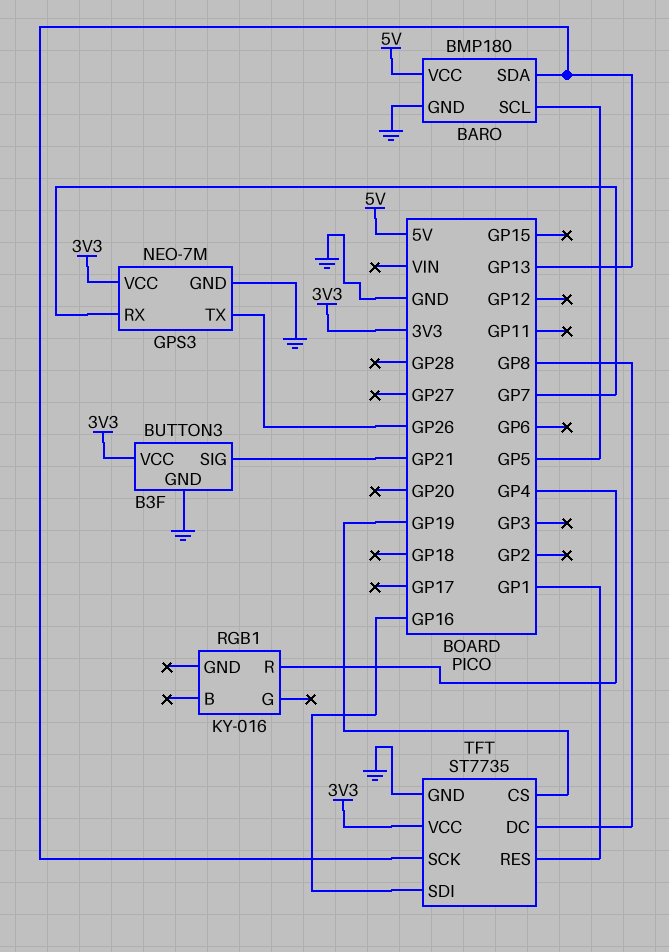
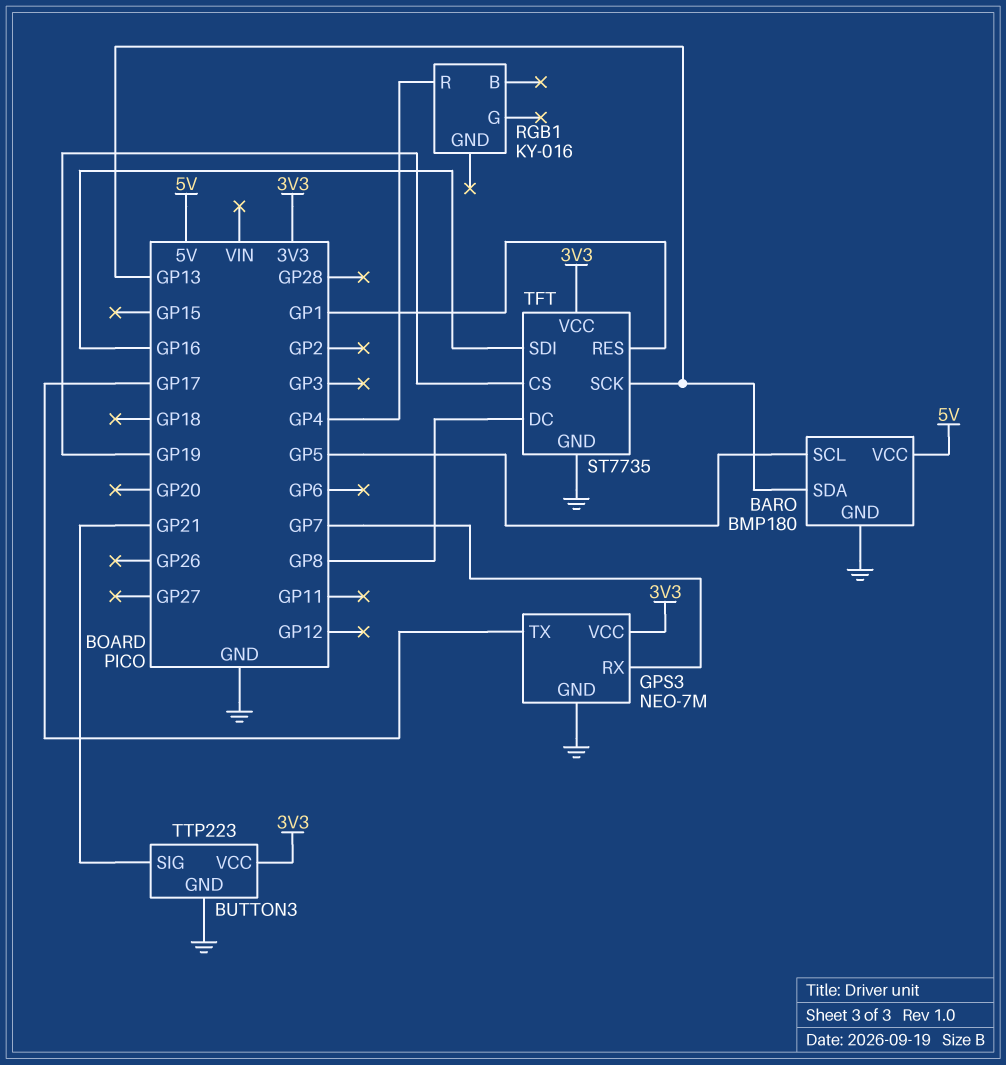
BUTTON3: B3F -> TTP223
GPS3 pin TX: GP26 -> GP17

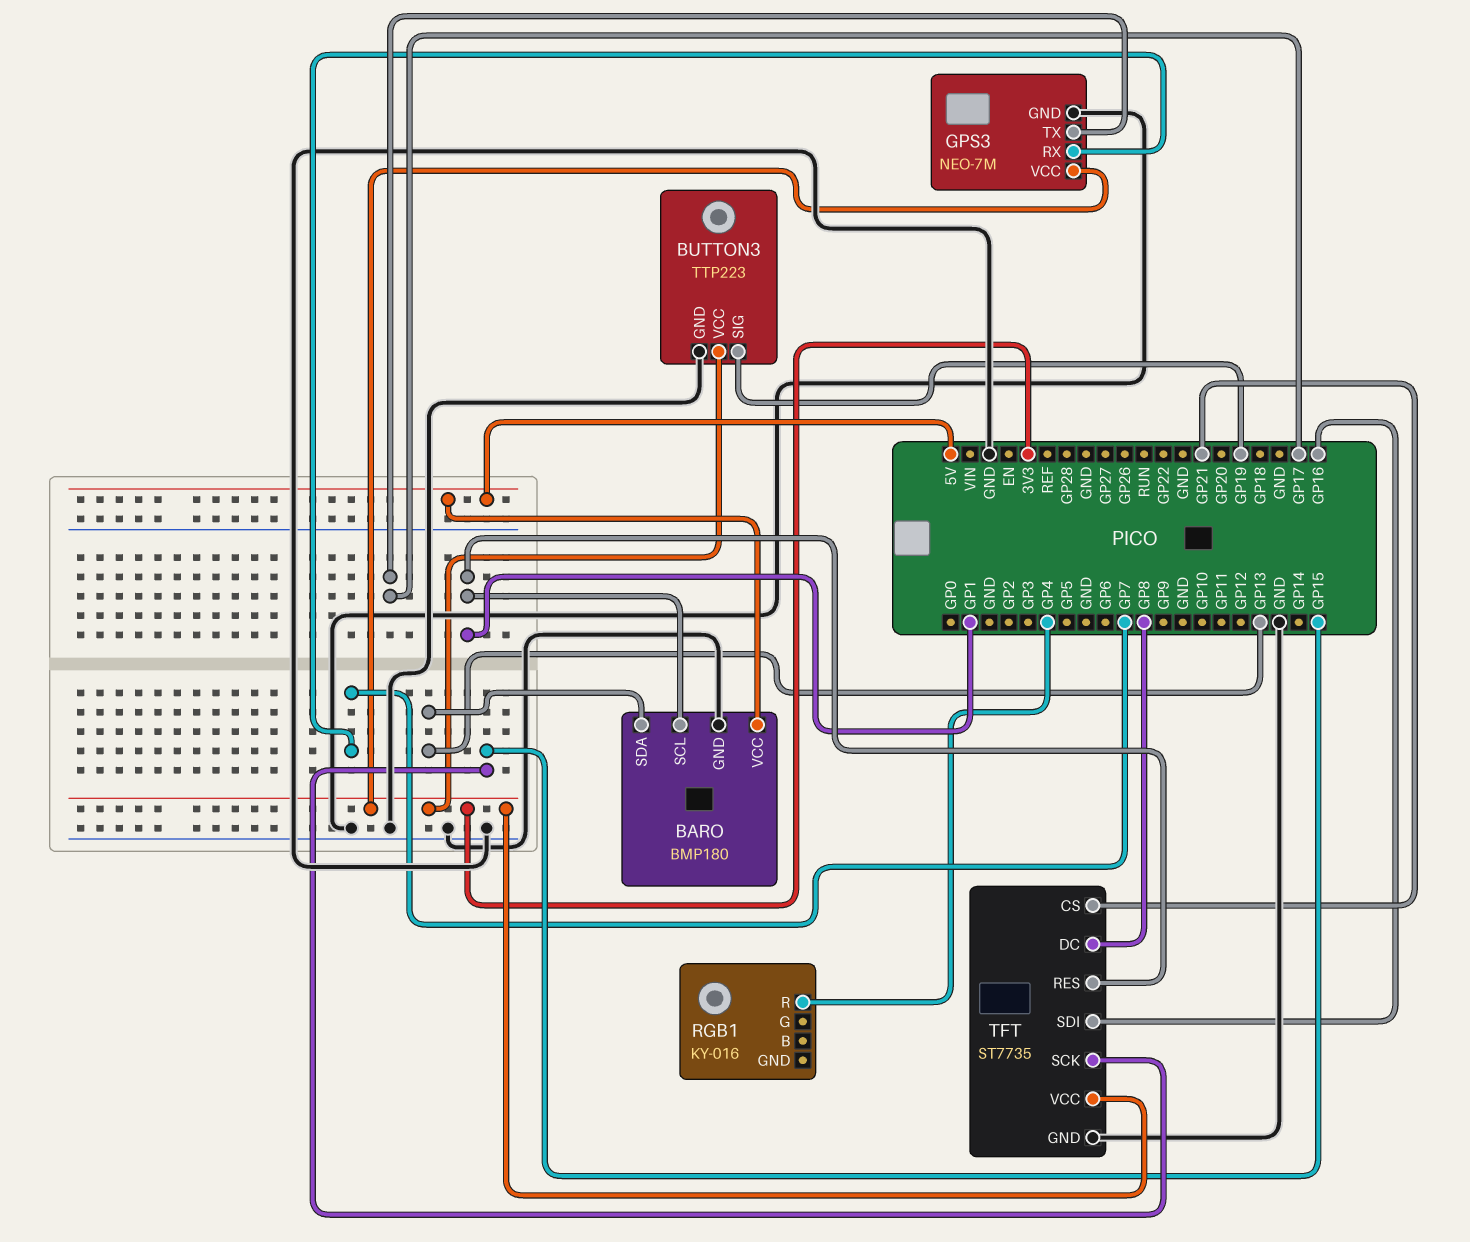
BARO pin SCL: GP5 -> GP1
BUTTON3 pin SIG: GP21 -> GP19
TFT pin CS: GP19 -> GP21
TFT pin SCK: GP13 -> GP15

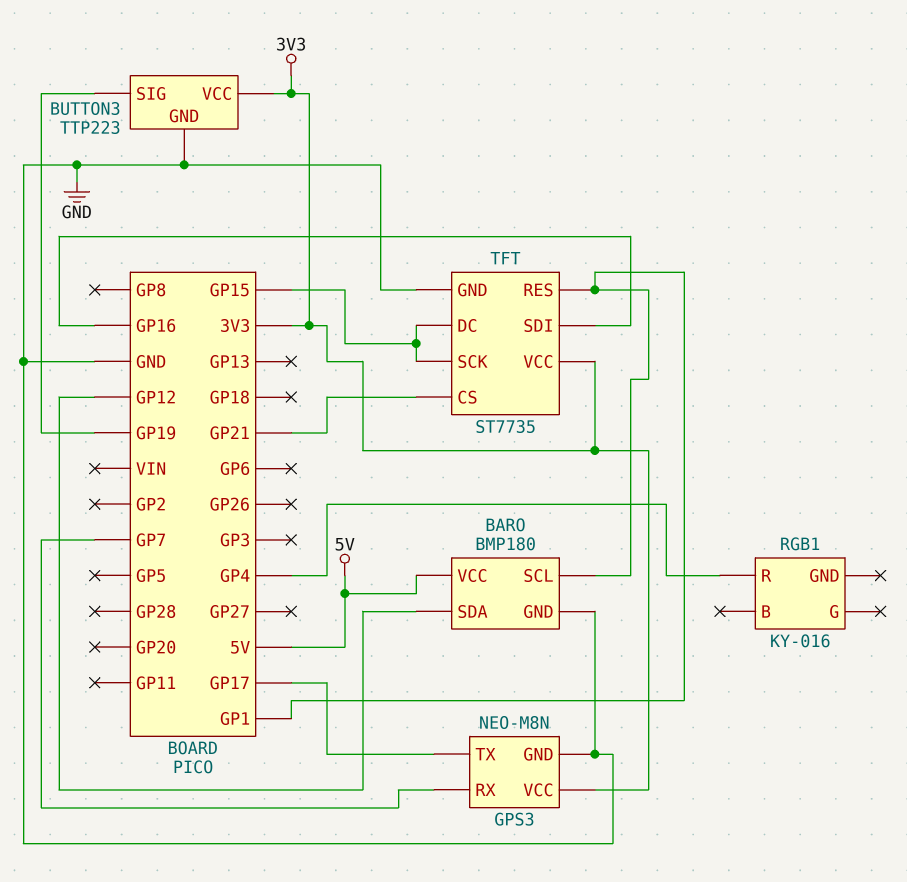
BARO pin SDA: GP13 -> GP12
GPS3: NEO-7M -> NEO-M8N
TFT pin DC: GP8 -> GP15

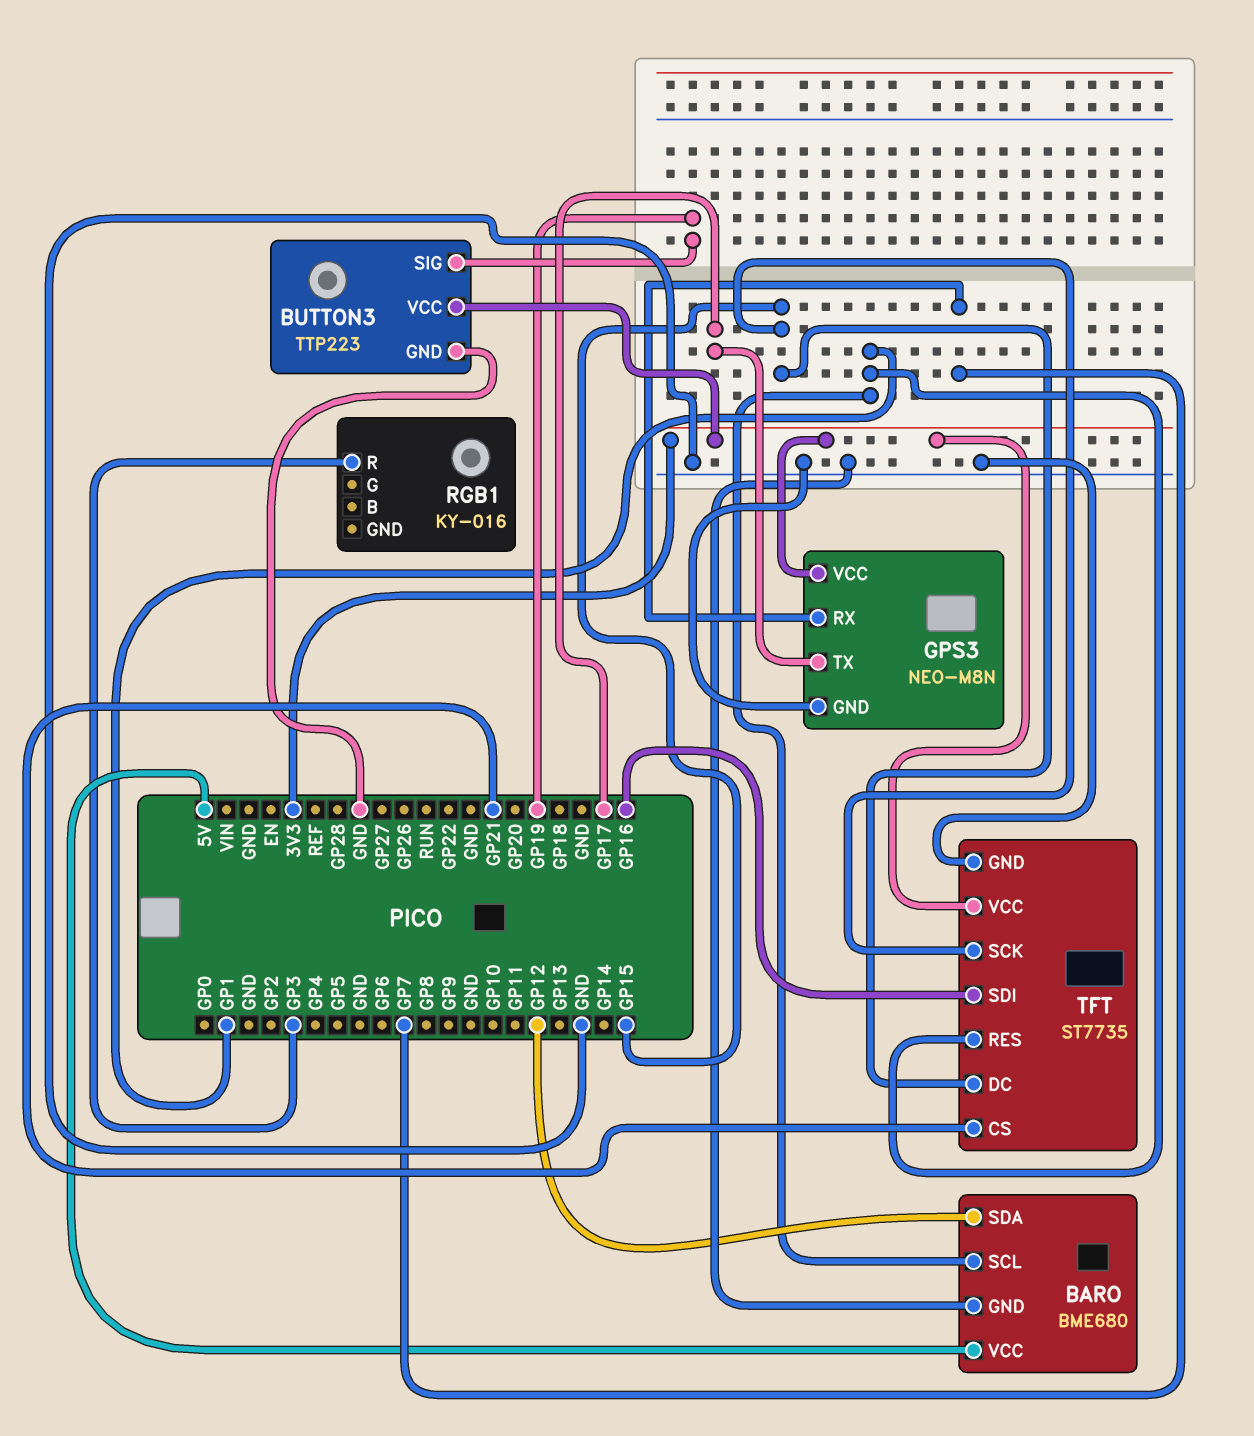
BARO: BMP180 -> BME680
RGB1 pin R: GP4 -> GP3

